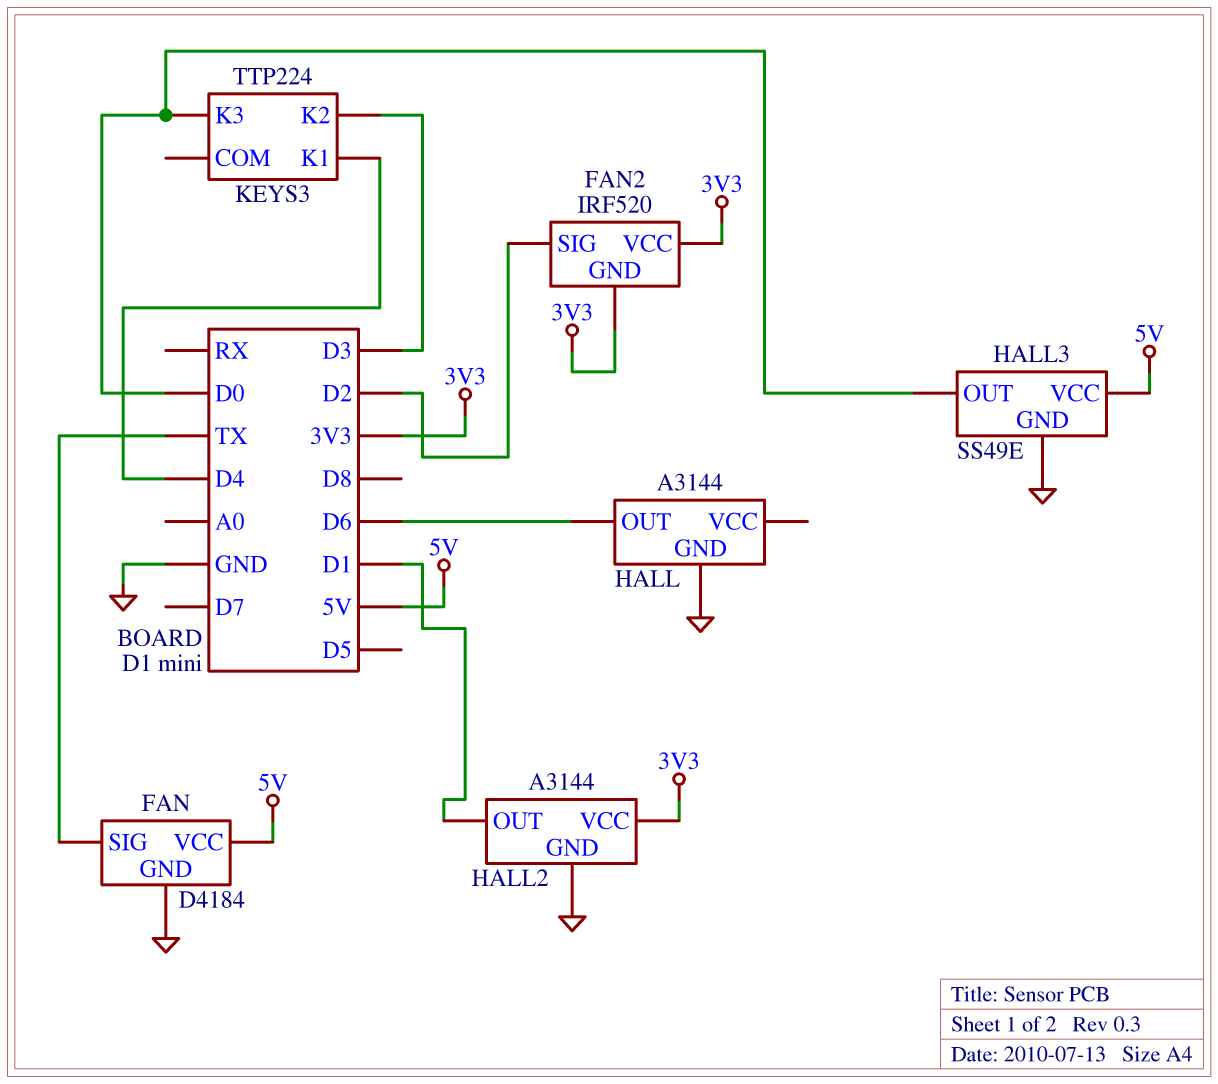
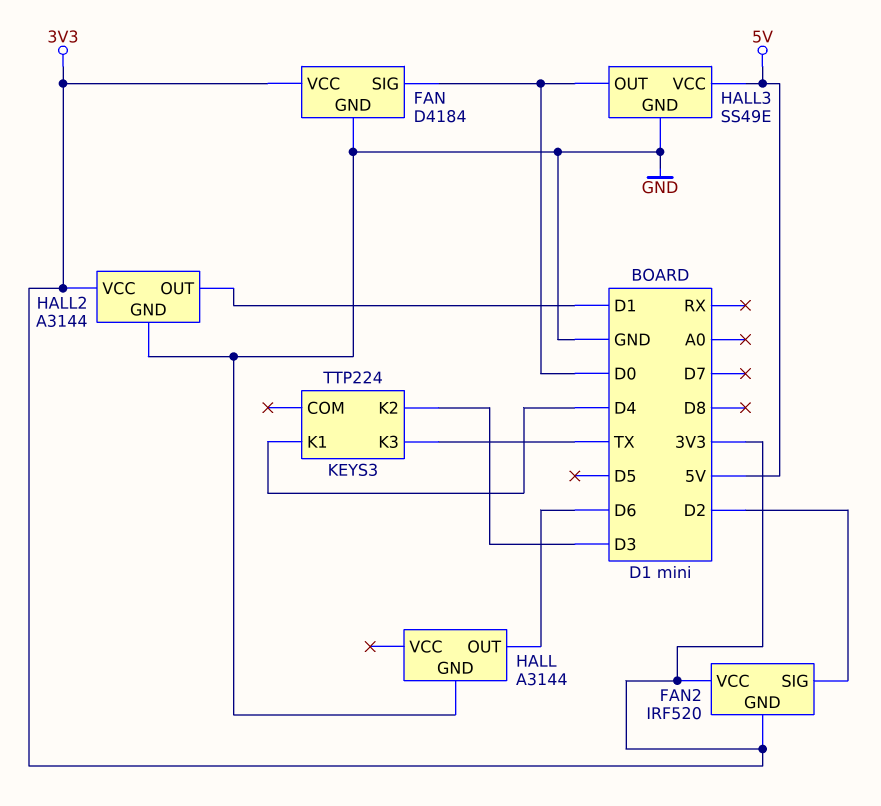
FAN pin SIG: TX -> D0
FAN pin VCC: 5V -> 3V3
KEYS3 pin K3: D0 -> TX

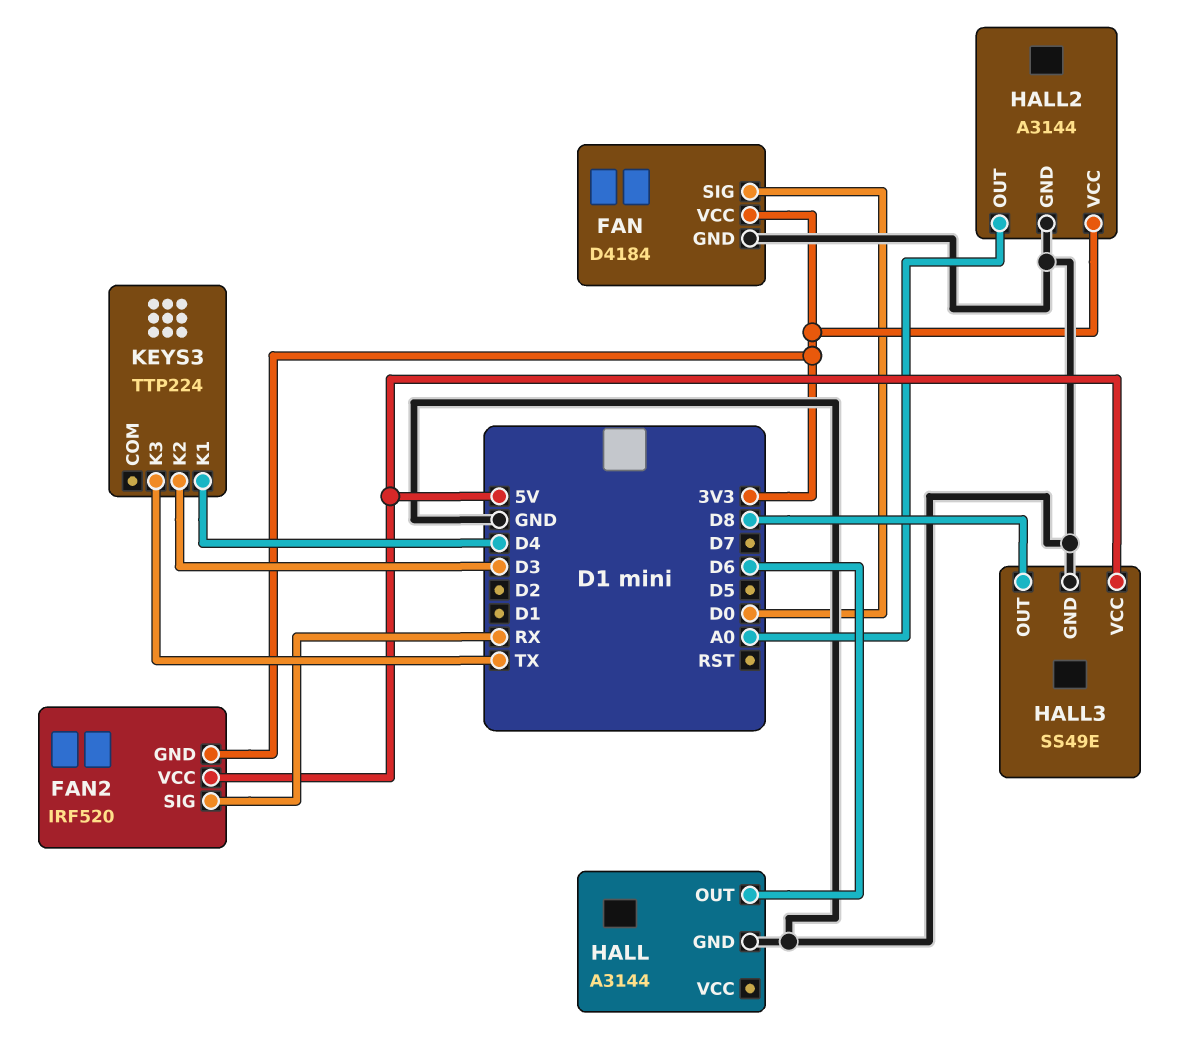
FAN2 pin SIG: D2 -> RX
FAN2 pin VCC: 3V3 -> 5V
HALL2 pin OUT: D1 -> A0
HALL3 pin OUT: D0 -> D8

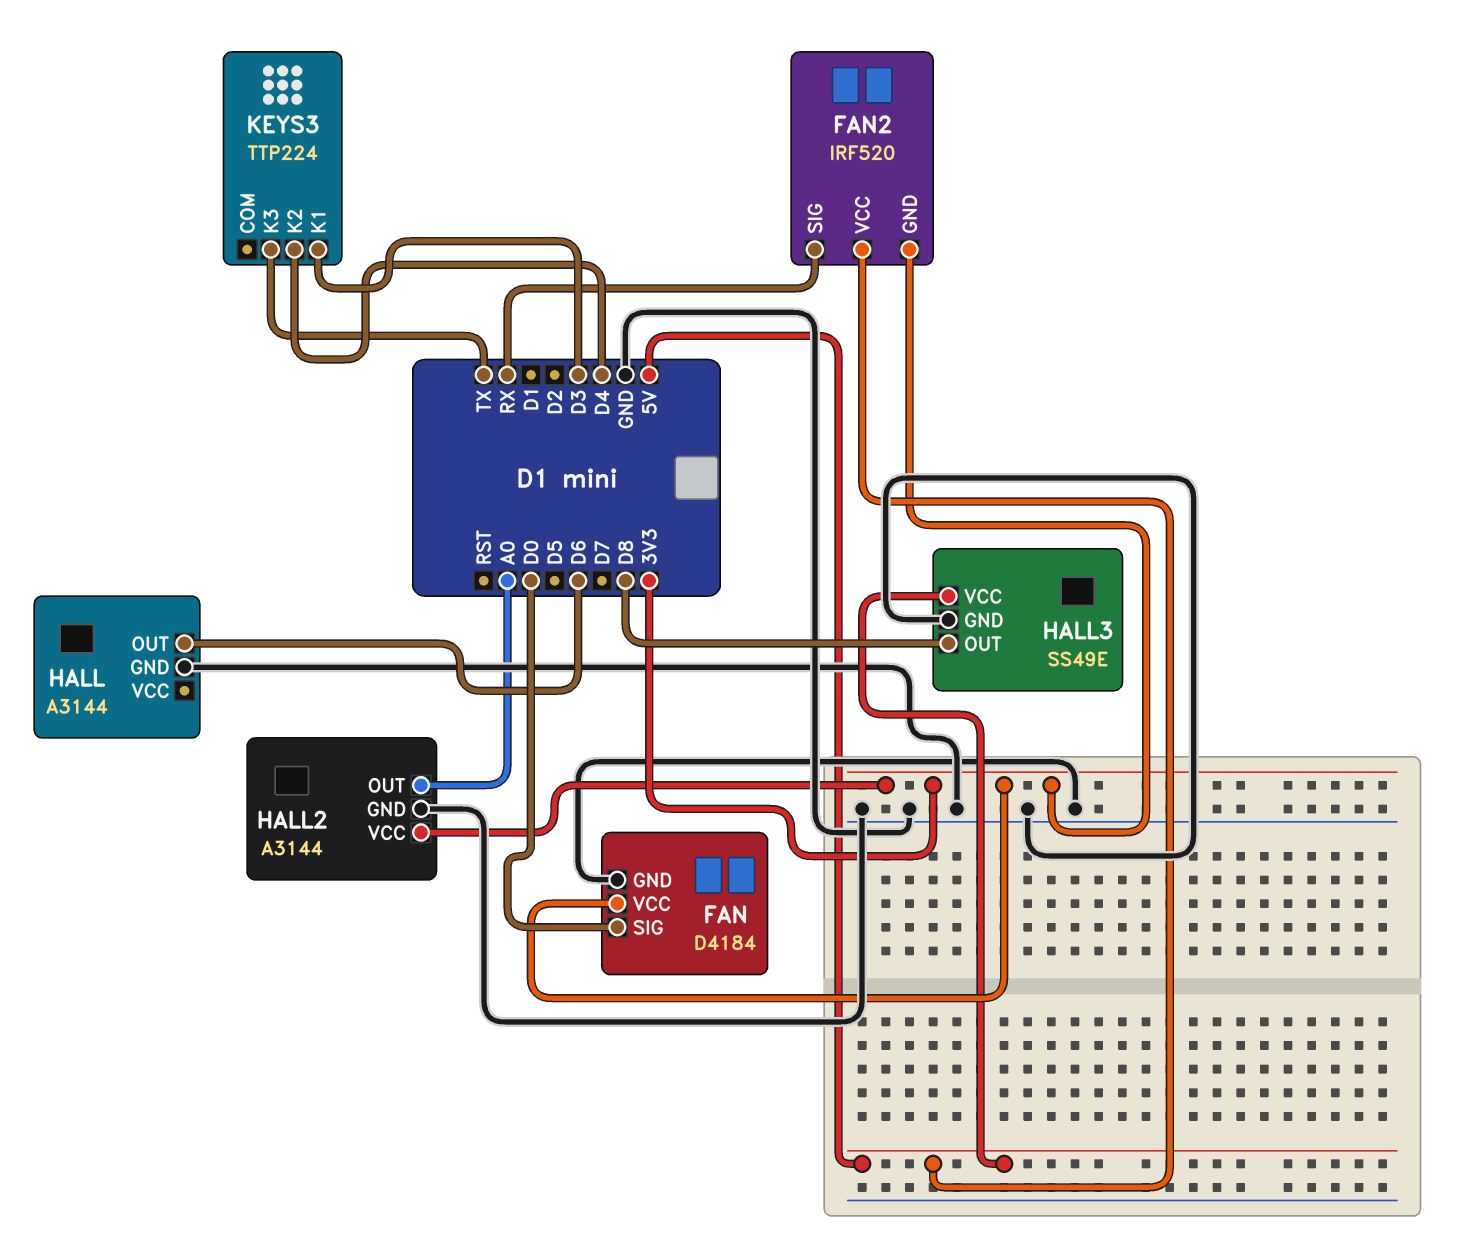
KEYS3 pin K1: D4 -> D3
KEYS3 pin K2: D3 -> D4

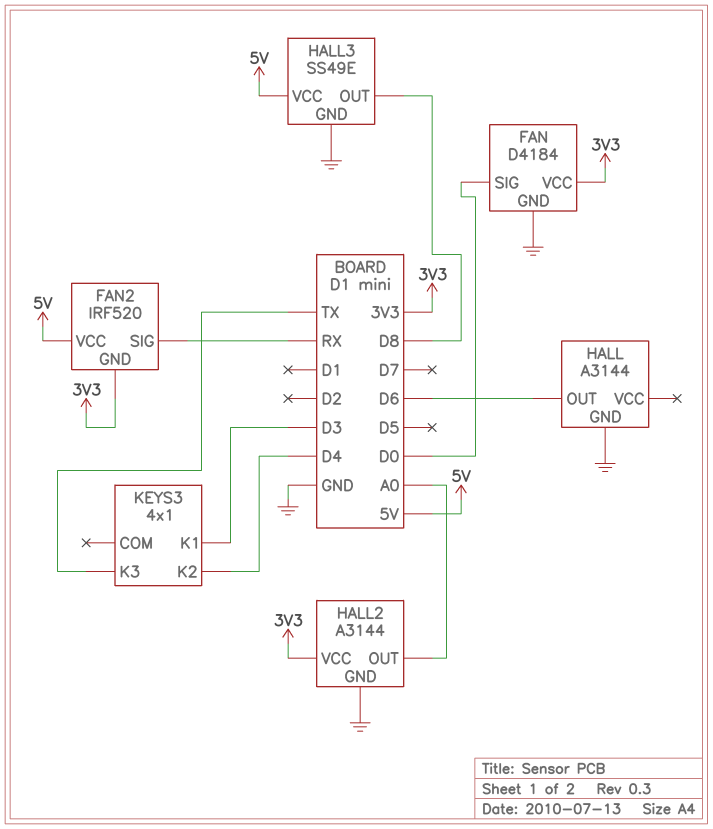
KEYS3: TTP224 -> 4x1

